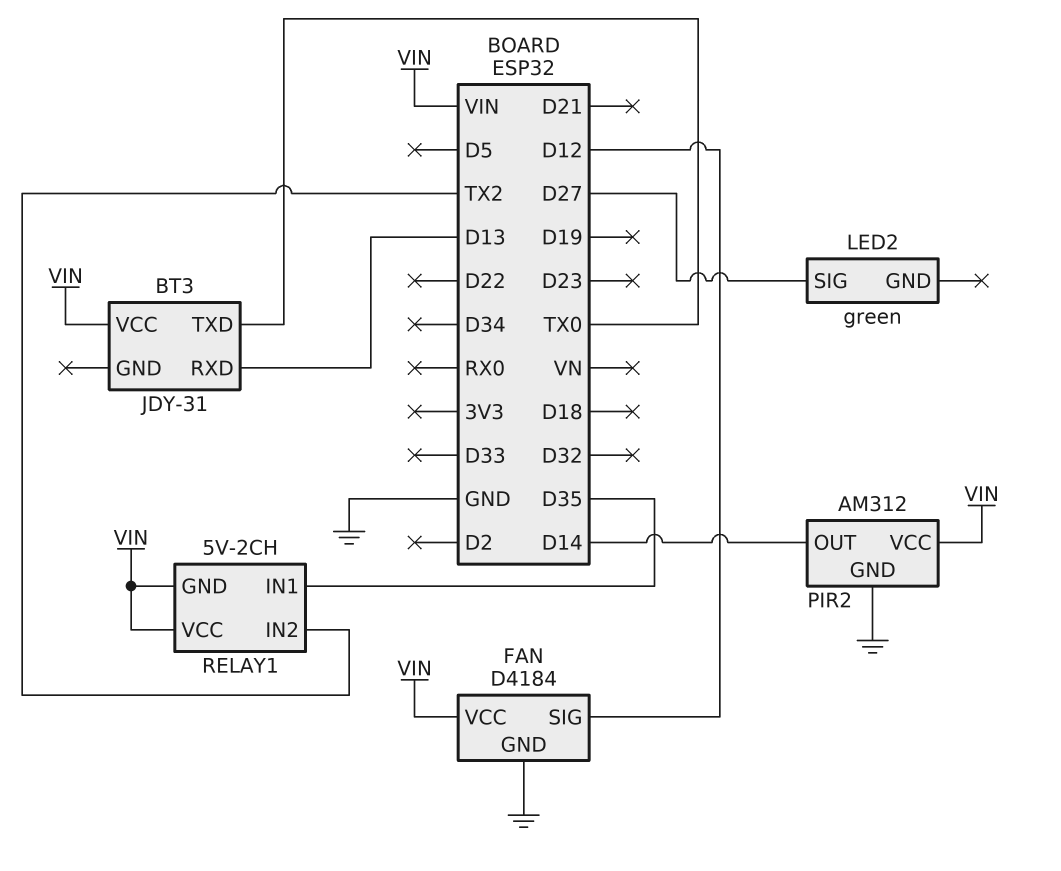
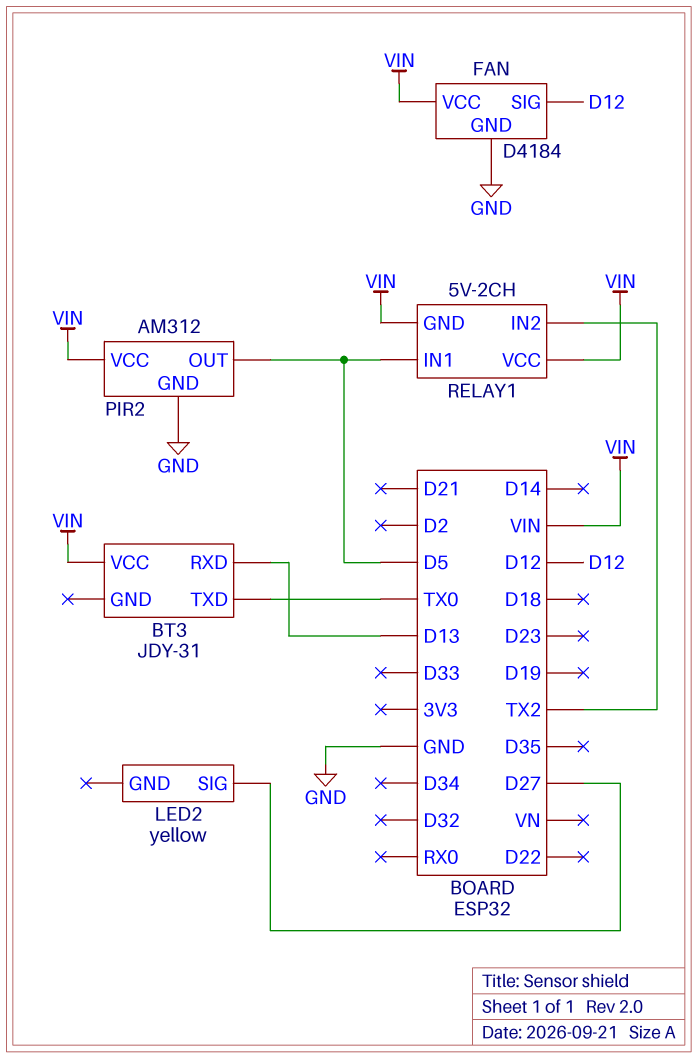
LED2: green -> yellow
PIR2 pin OUT: D14 -> D5
RELAY1 pin IN1: D35 -> D5

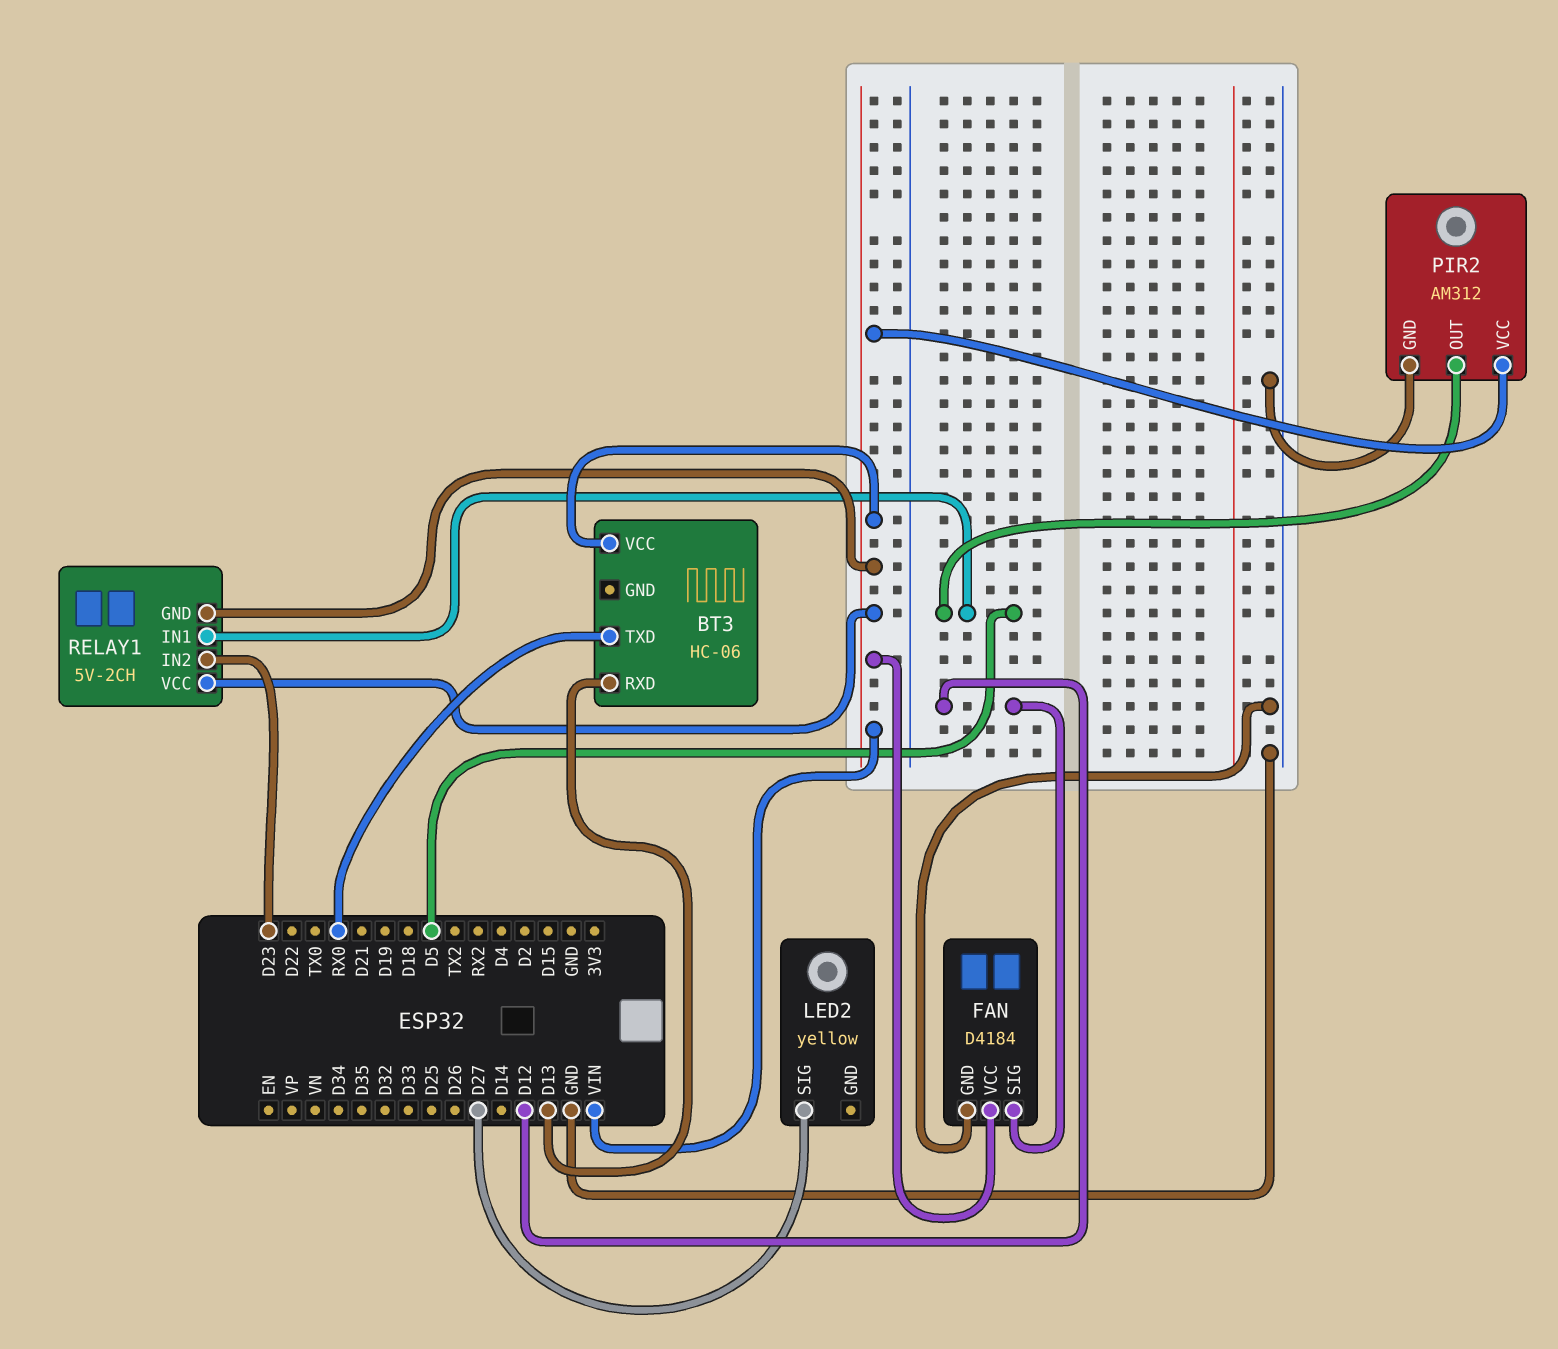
BT3: JDY-31 -> HC-06
BT3 pin TXD: TX0 -> RX0
RELAY1 pin IN2: TX2 -> D23

